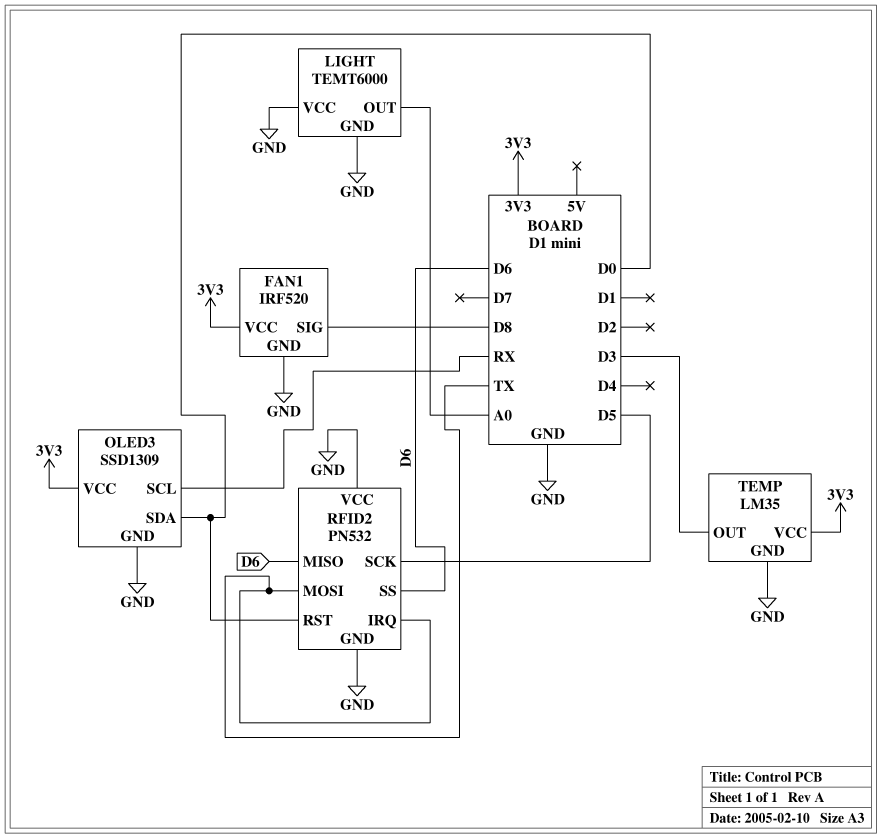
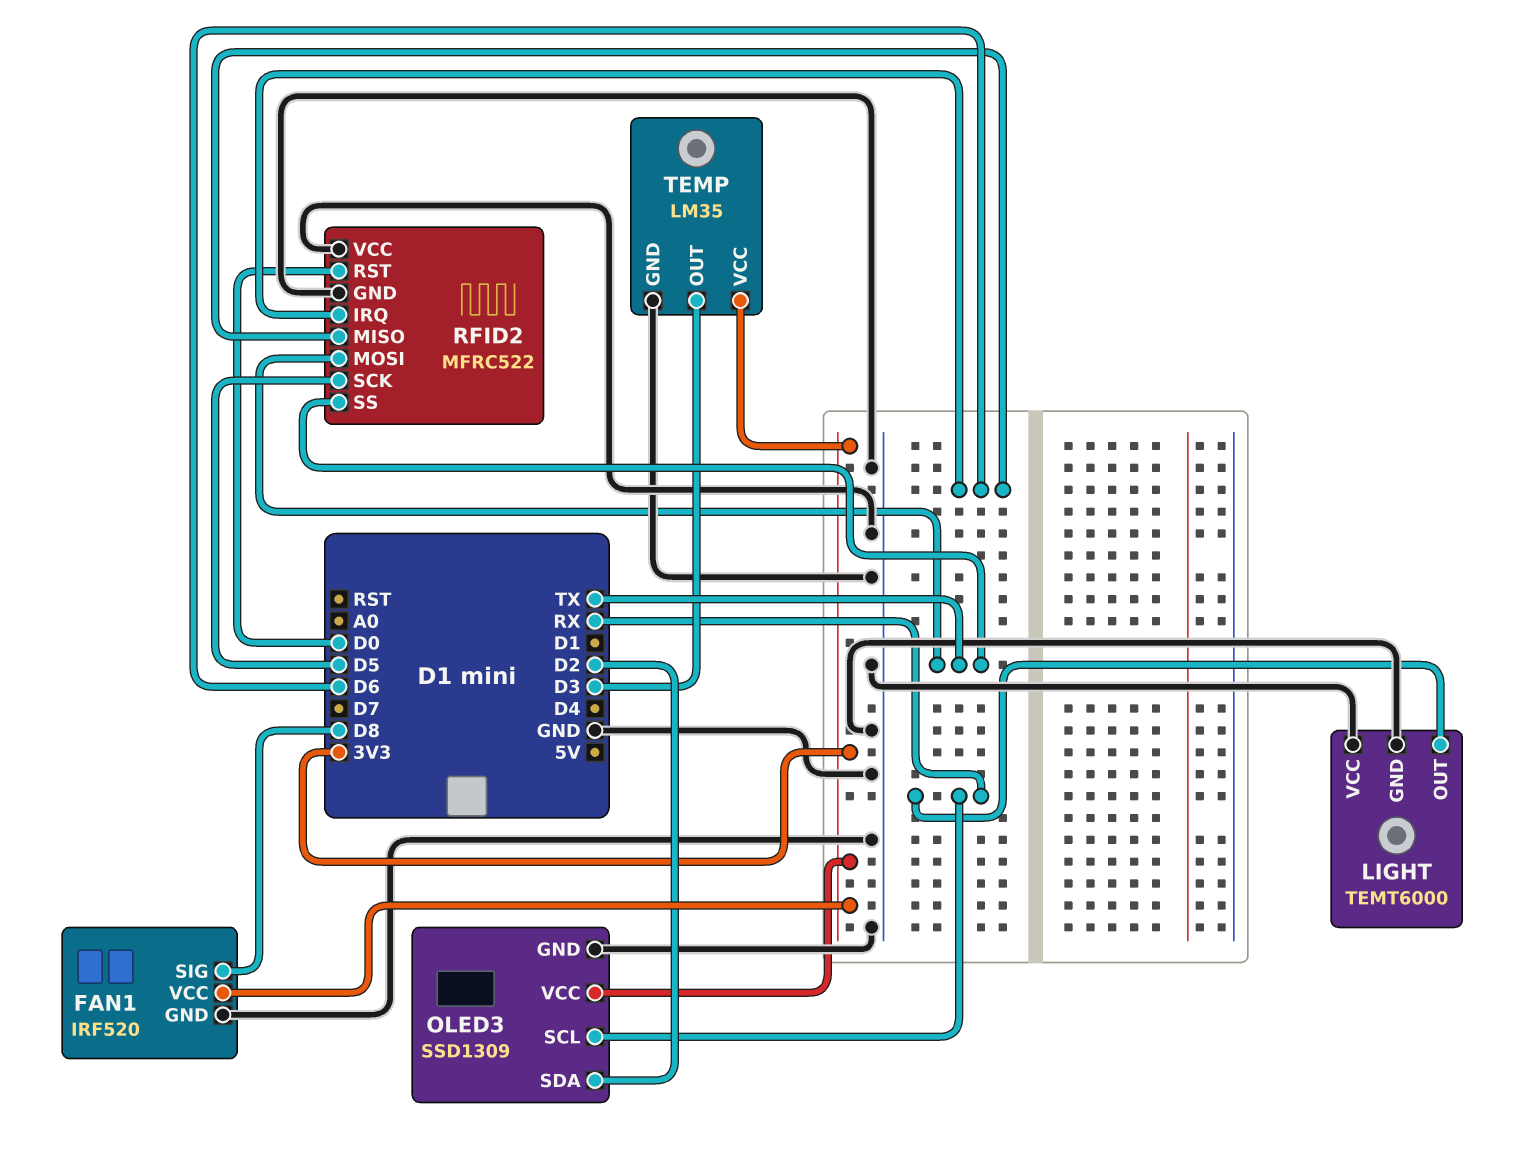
LIGHT pin OUT: A0 -> RX
OLED3 pin SDA: D0 -> D2
RFID2: PN532 -> MFRC522
RFID2 pin IRQ: TX -> D6
RFID2 pin SS: D6 -> TX

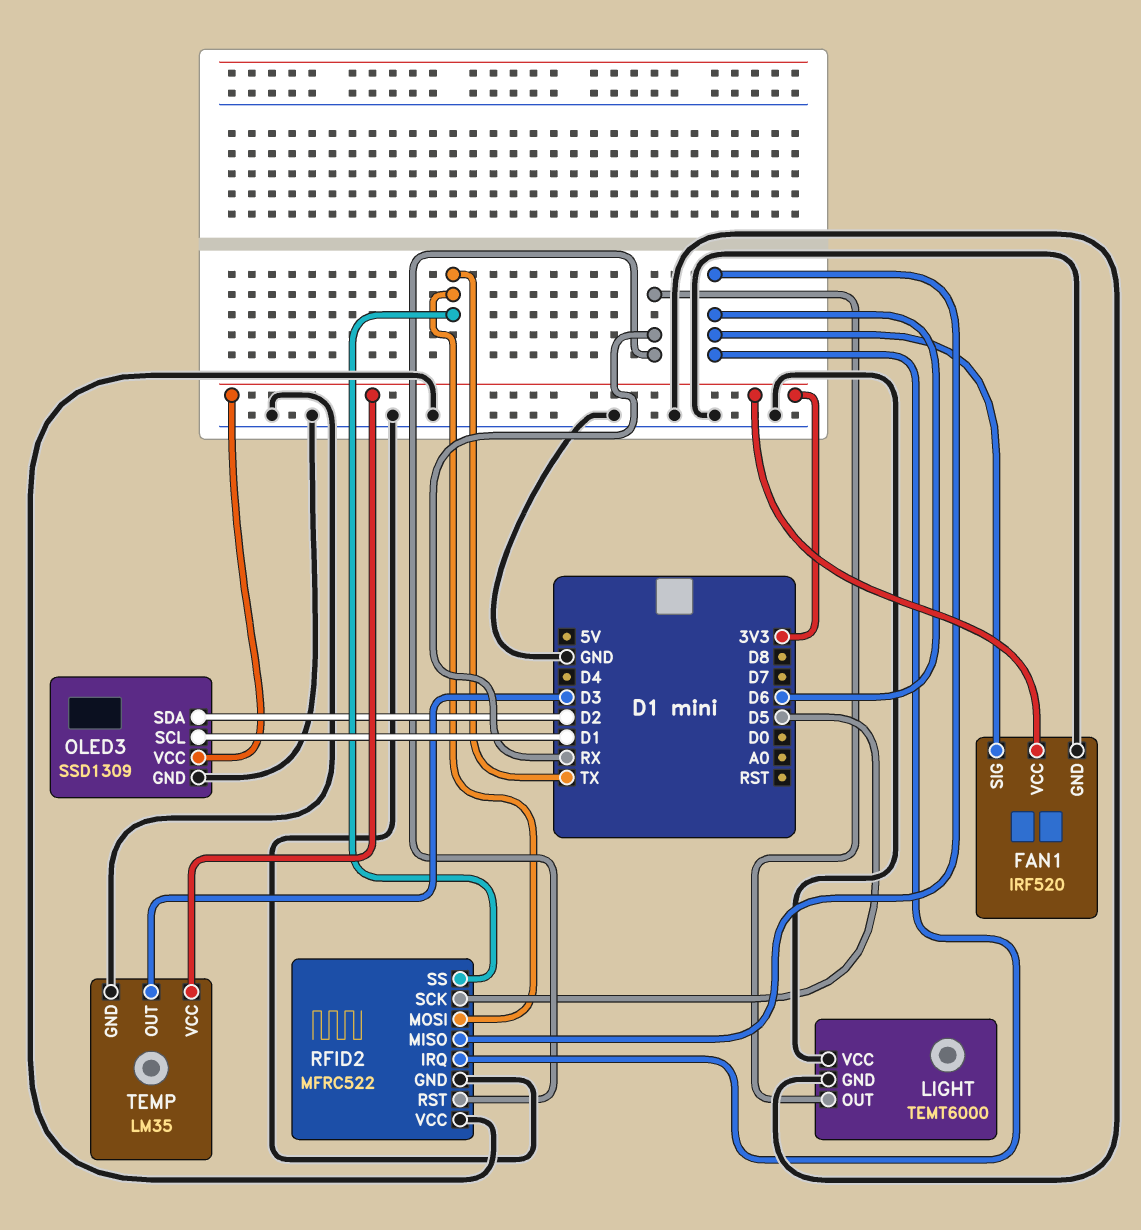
FAN1 pin SIG: D8 -> D6
OLED3 pin SCL: RX -> D1
RFID2 pin RST: D0 -> RX

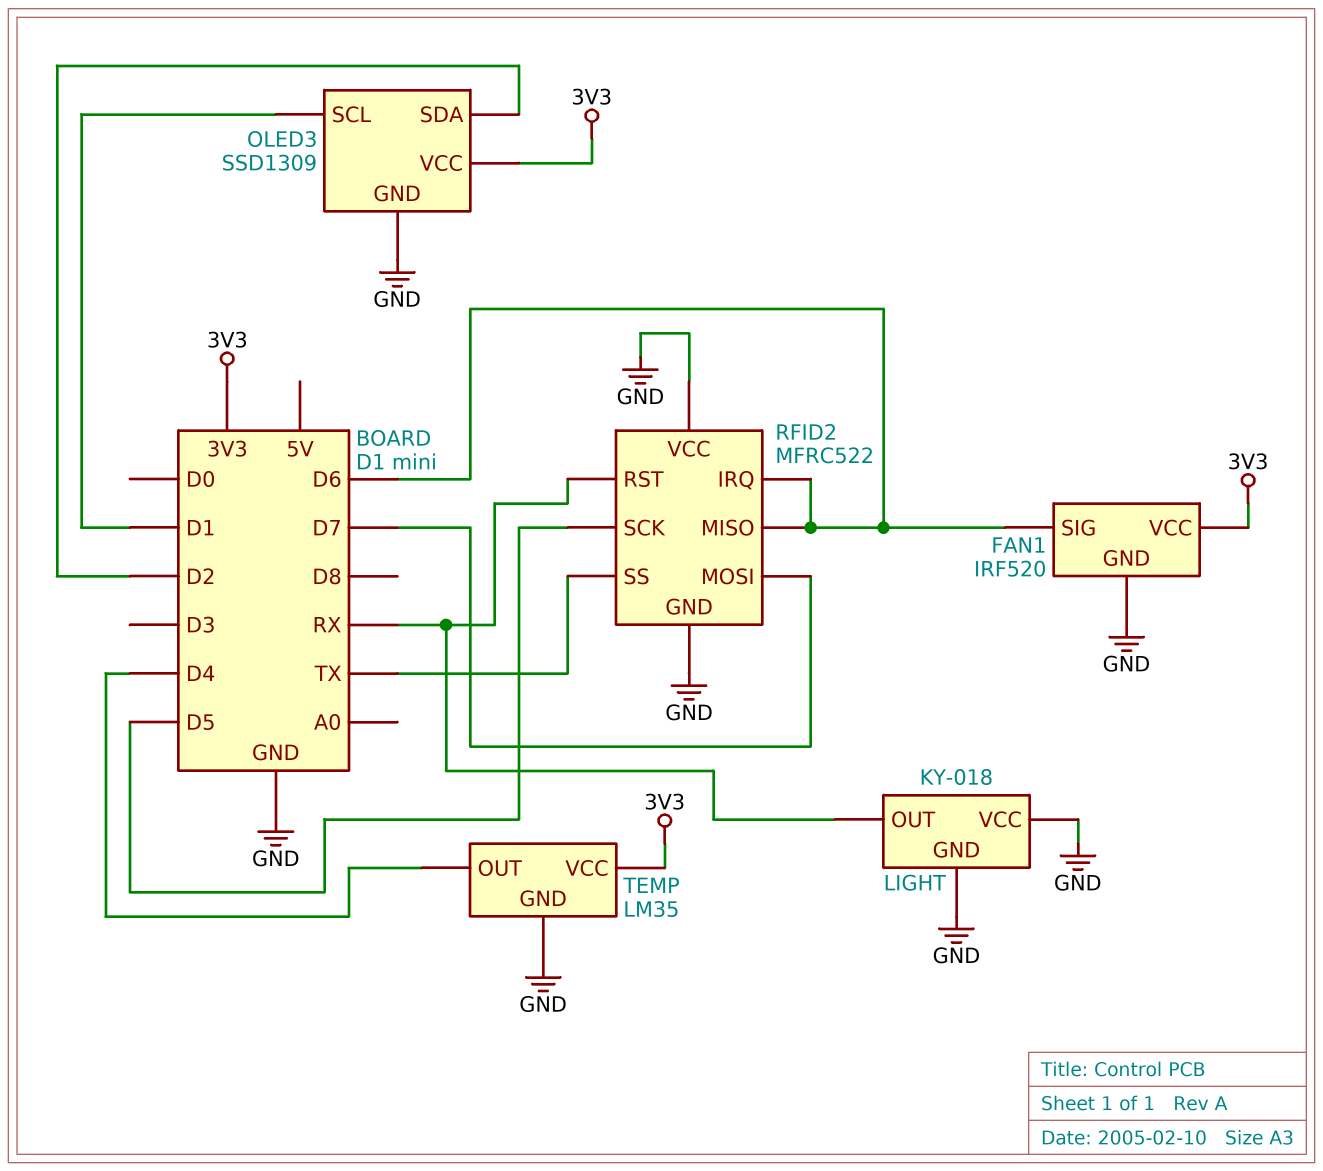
LIGHT: TEMT6000 -> KY-018
RFID2 pin MOSI: TX -> D7
TEMP pin OUT: D3 -> D4

